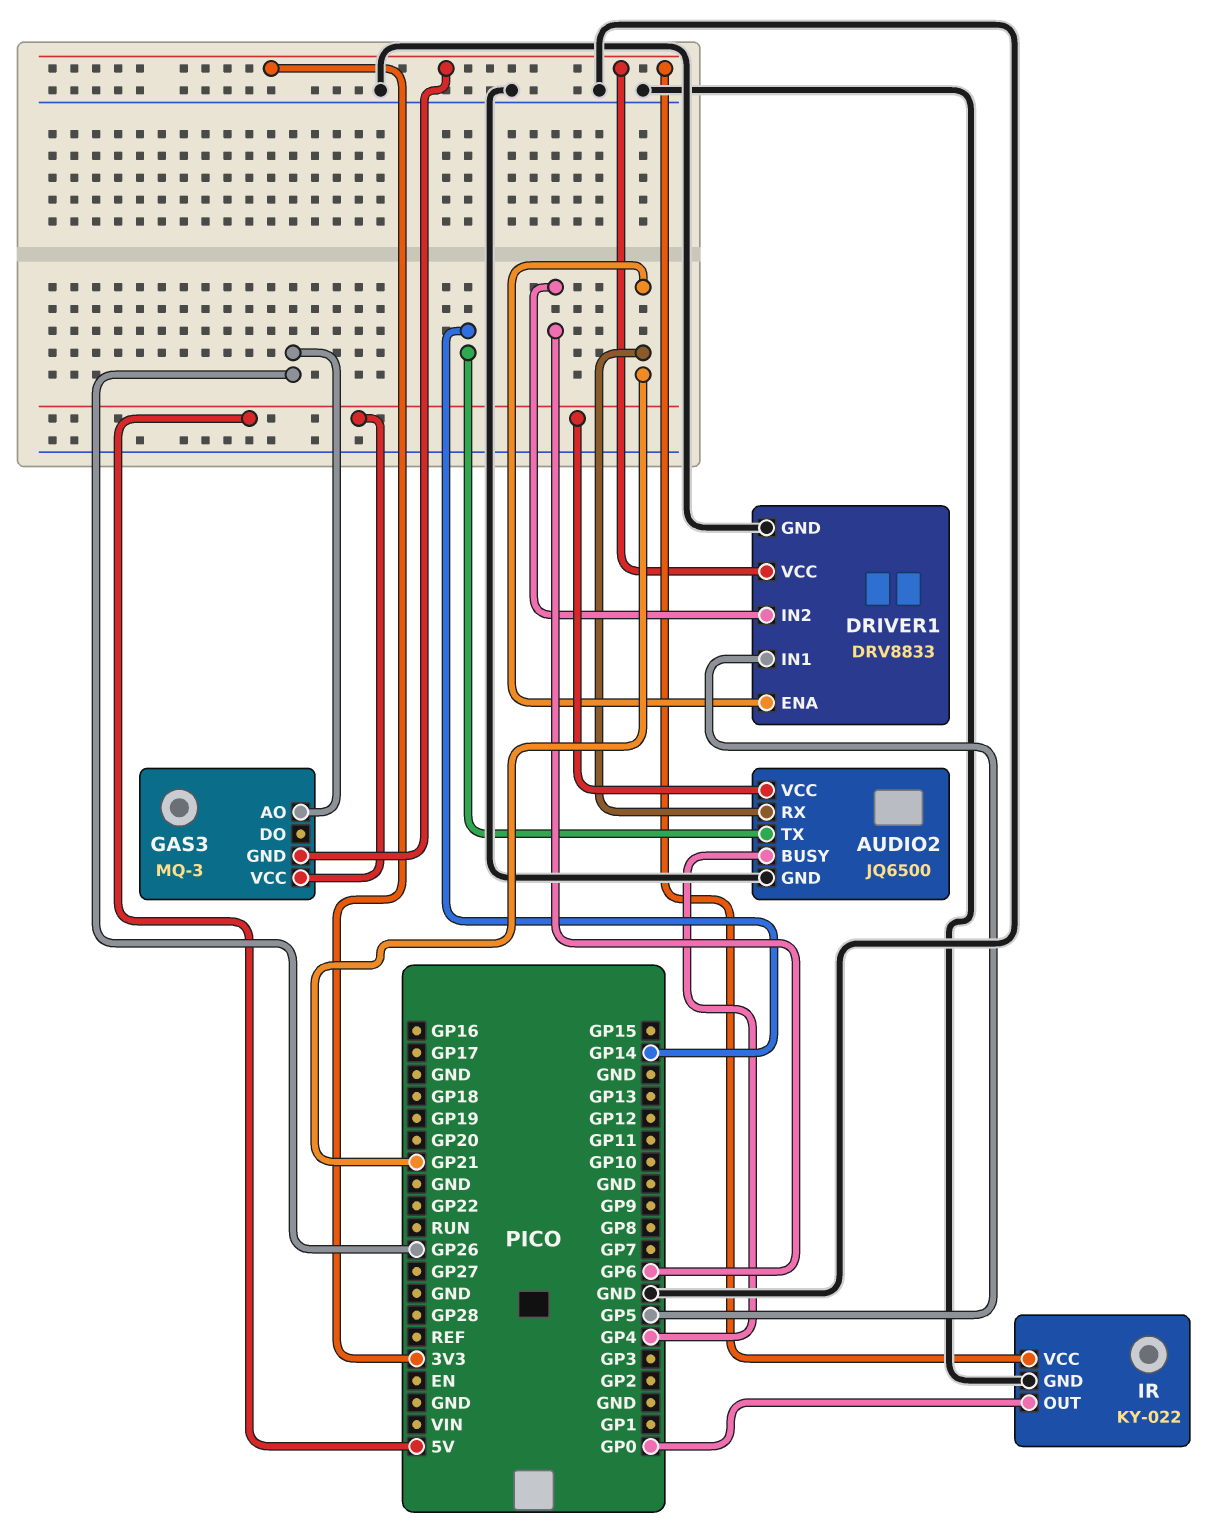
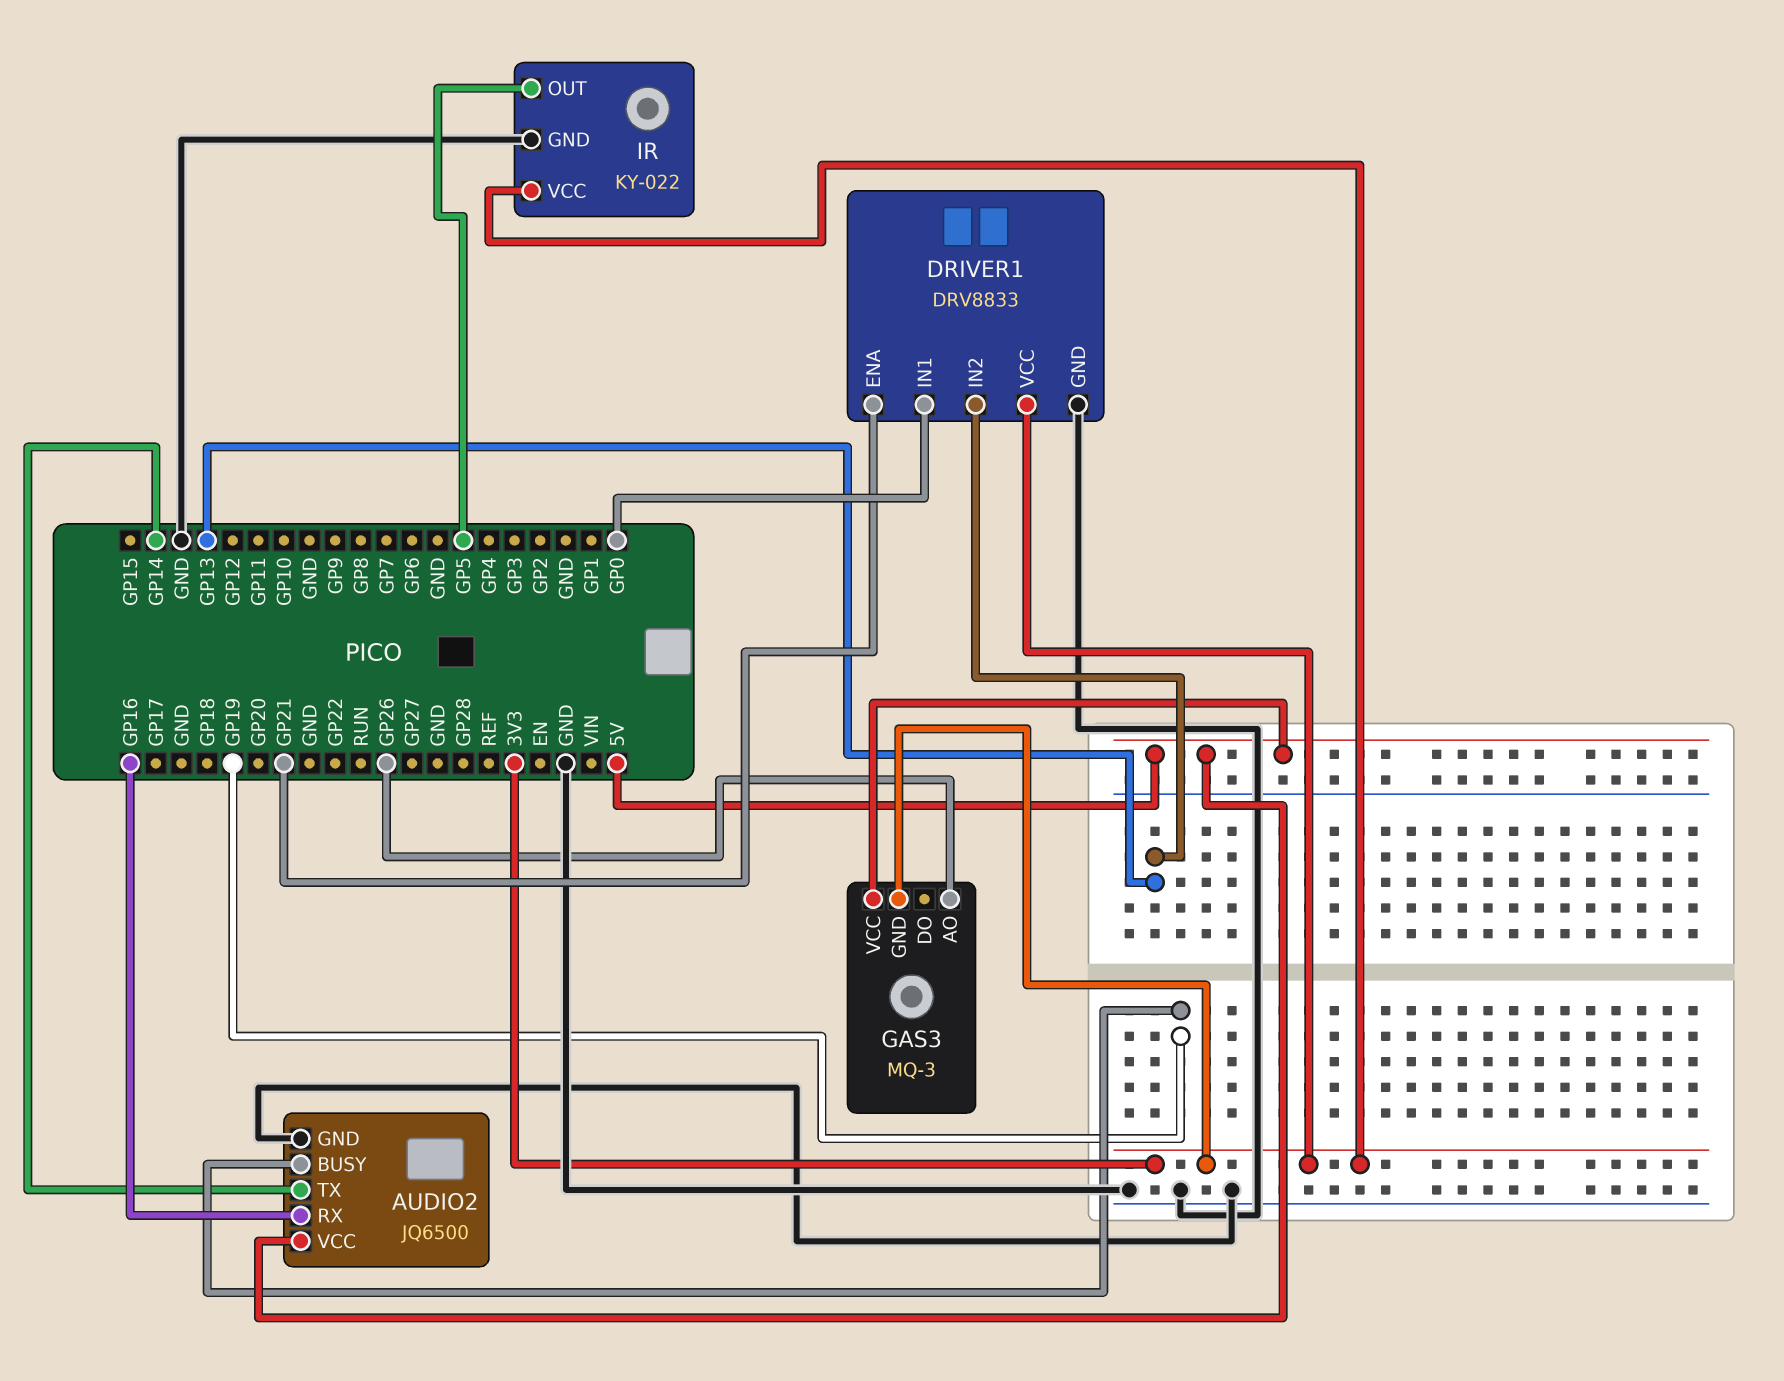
AUDIO2 pin BUSY: GP4 -> GP19
AUDIO2 pin RX: GP21 -> GP16
DRIVER1 pin IN1: GP5 -> GP0
DRIVER1 pin IN2: GP6 -> GP13
IR pin OUT: GP0 -> GP5

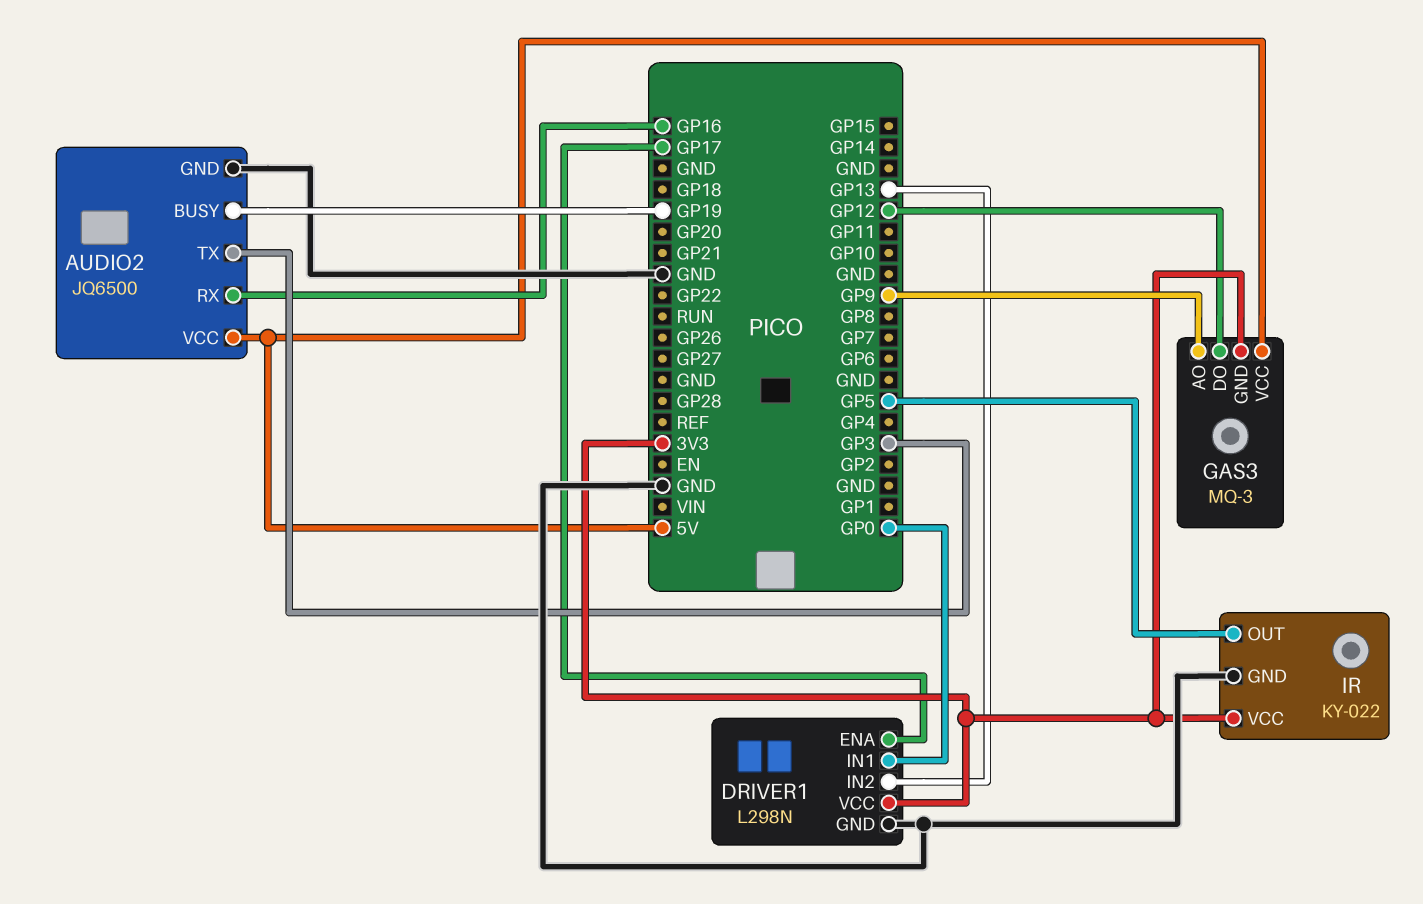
AUDIO2 pin TX: GP14 -> GP3
DRIVER1: DRV8833 -> L298N
DRIVER1 pin ENA: GP21 -> GP17
GAS3 pin AO: GP26 -> GP9
GAS3 pin DO: none -> GP12

